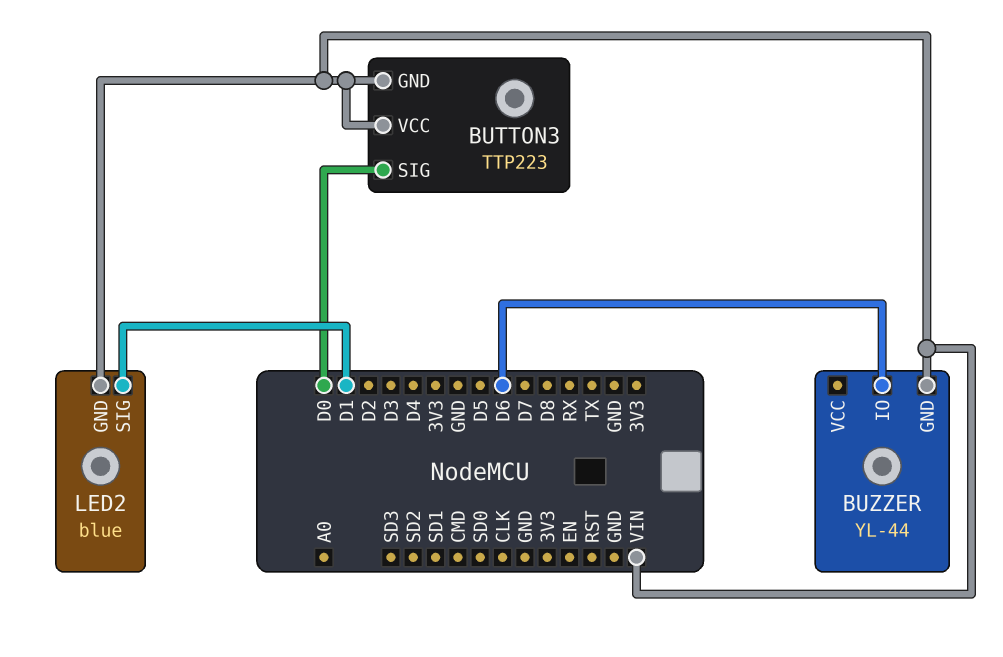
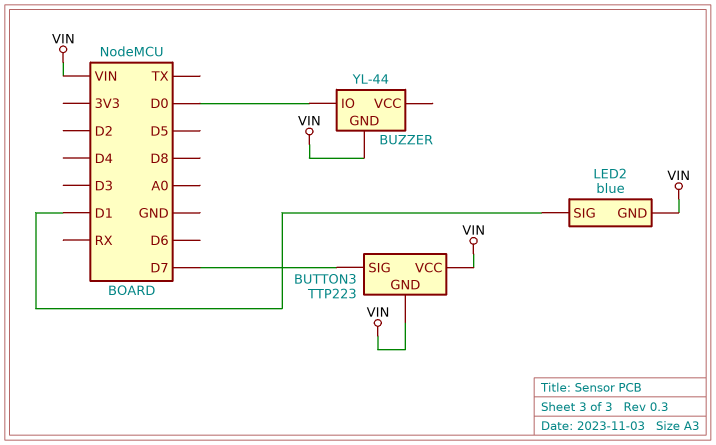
BUTTON3 pin SIG: D0 -> D7
BUZZER pin IO: D6 -> D0

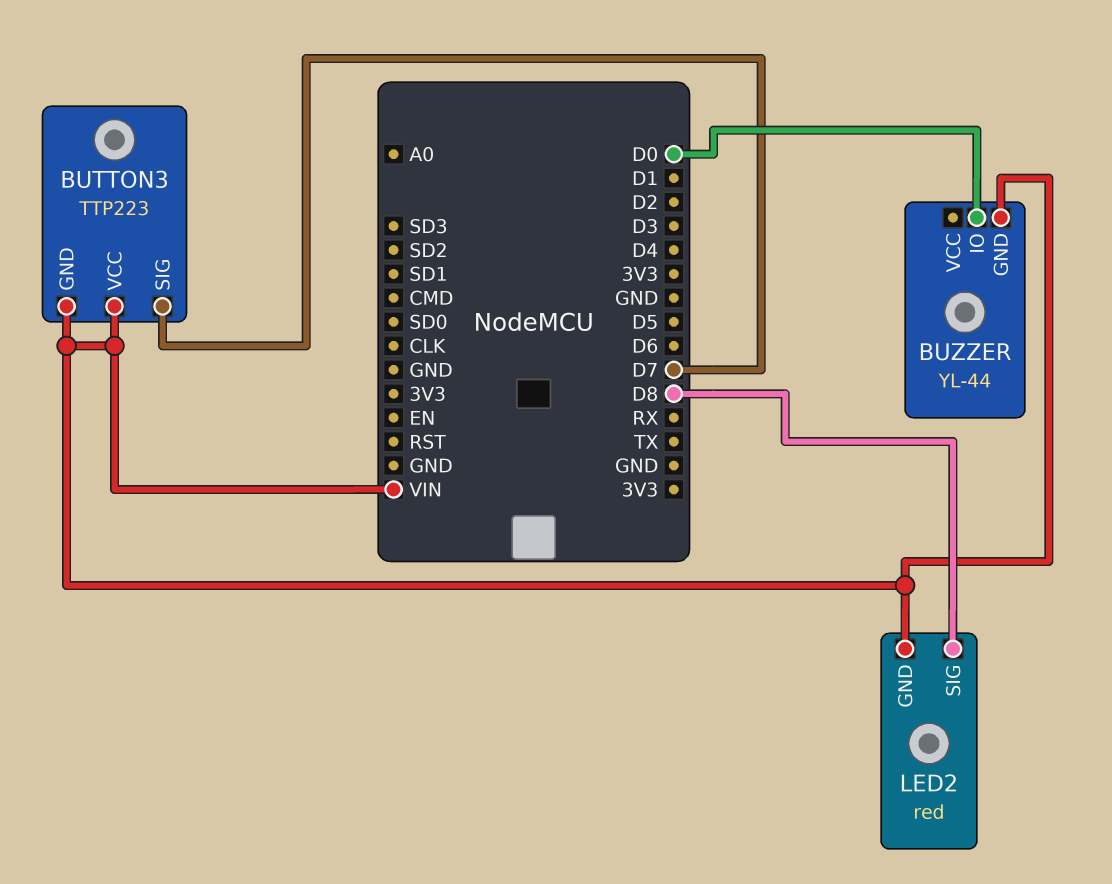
LED2: blue -> red
LED2 pin SIG: D1 -> D8

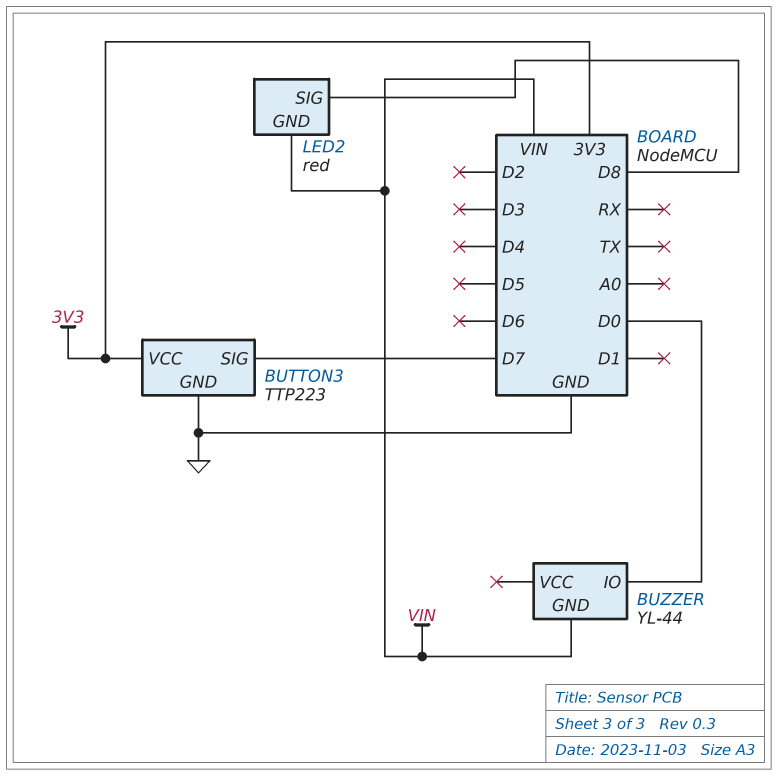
BUTTON3 pin GND: VIN -> GND
BUTTON3 pin VCC: VIN -> 3V3

